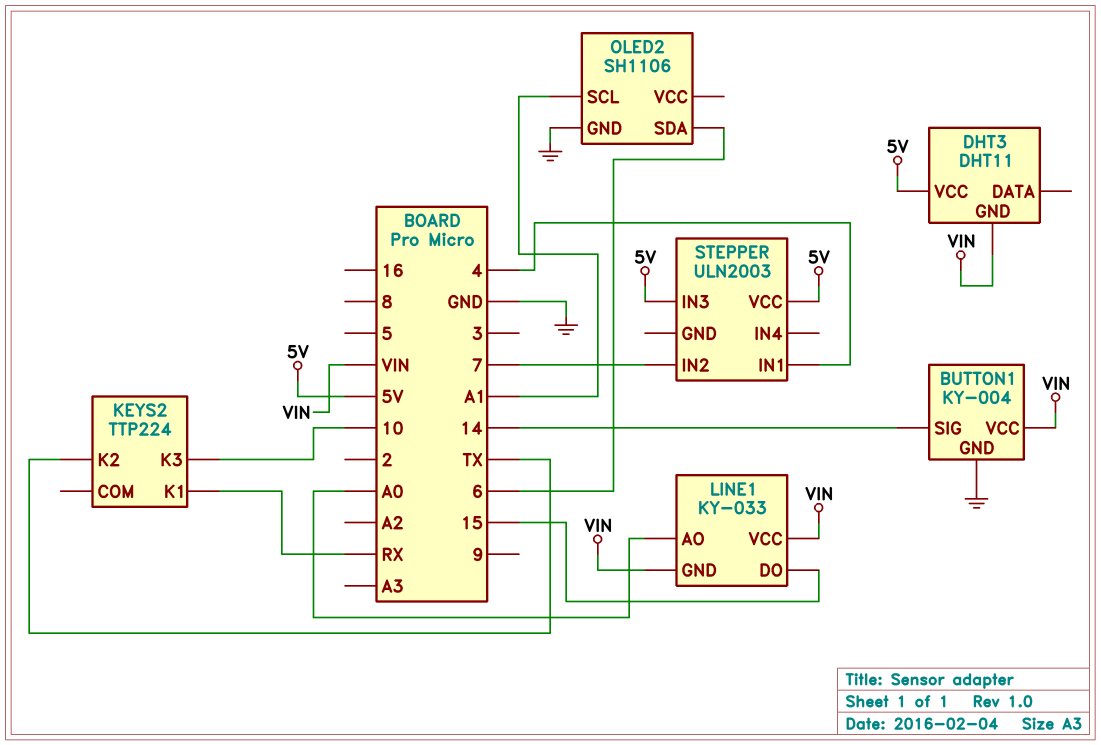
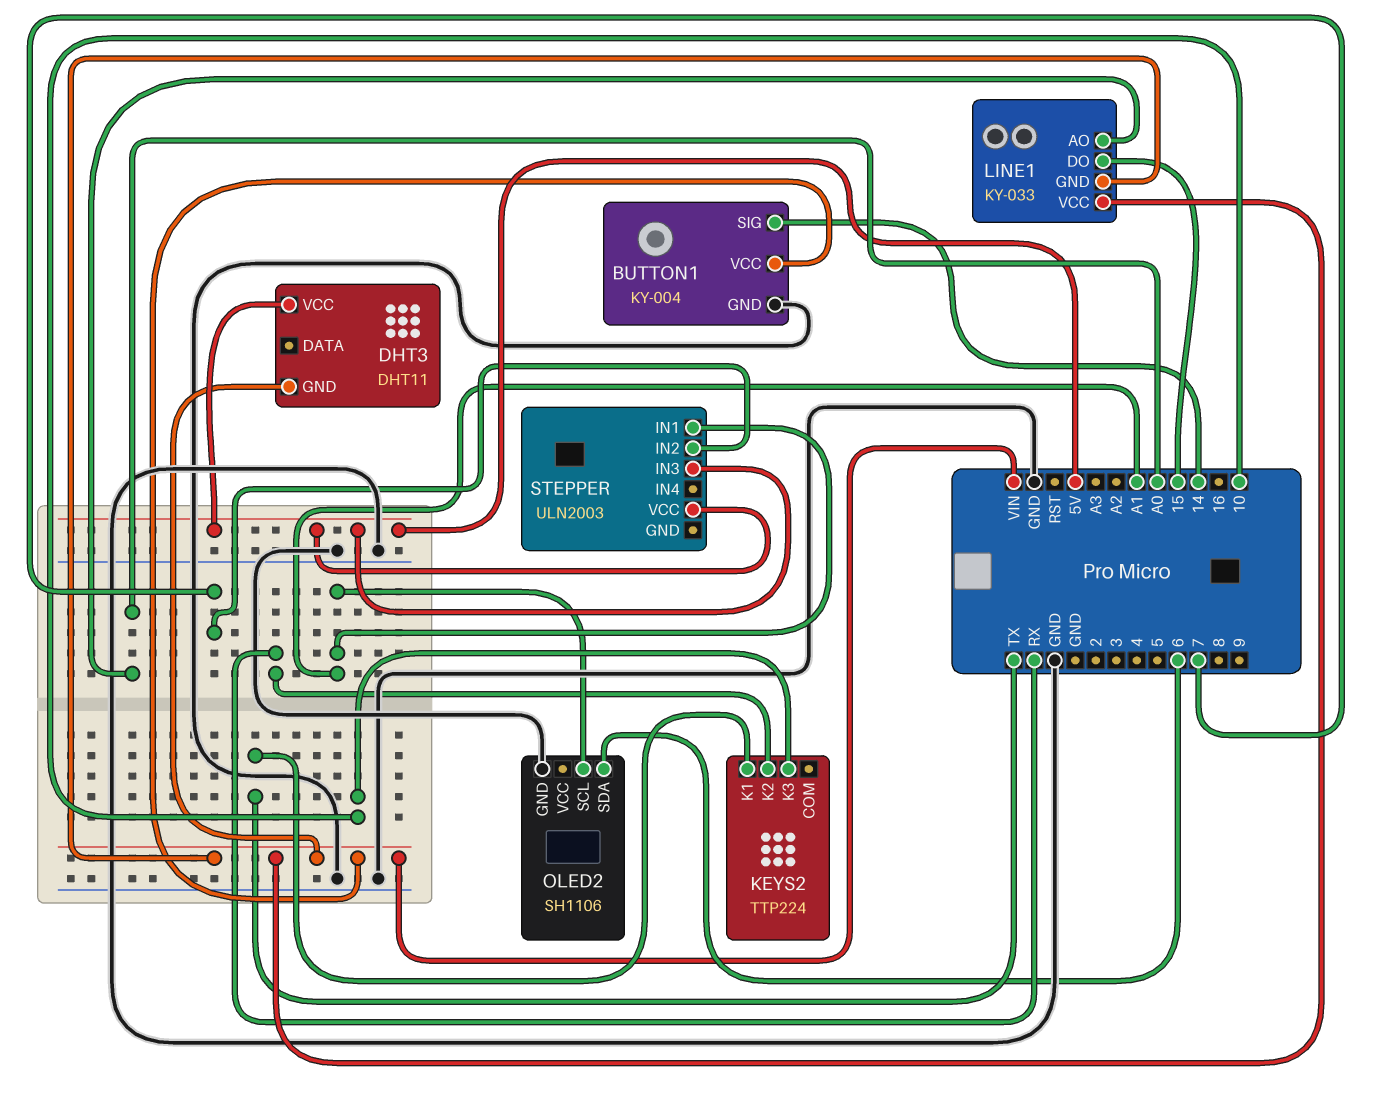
KEYS2 pin K1: RX -> TX
KEYS2 pin K2: TX -> RX
STEPPER pin IN1: 4 -> A1

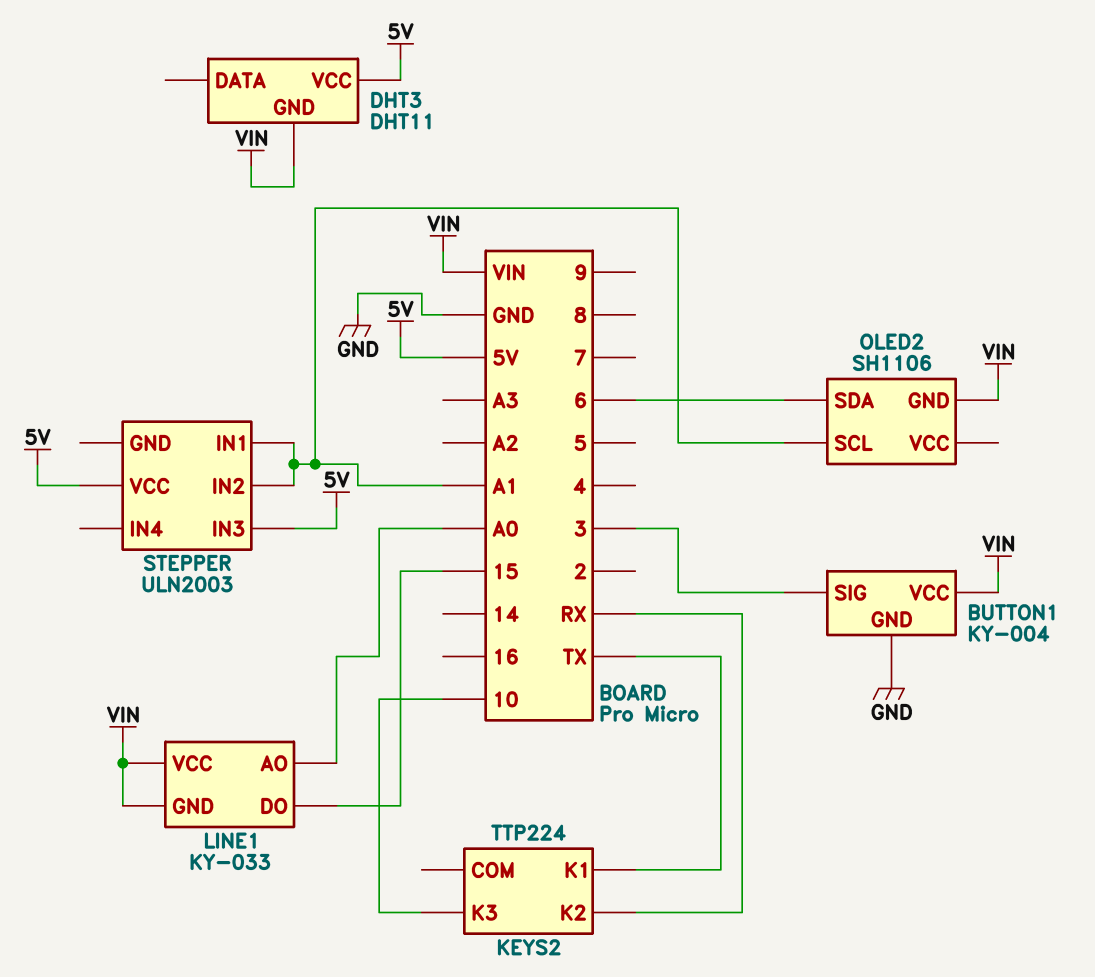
BUTTON1 pin SIG: 14 -> 3
OLED2 pin GND: GND -> VIN
STEPPER pin IN2: 7 -> A1

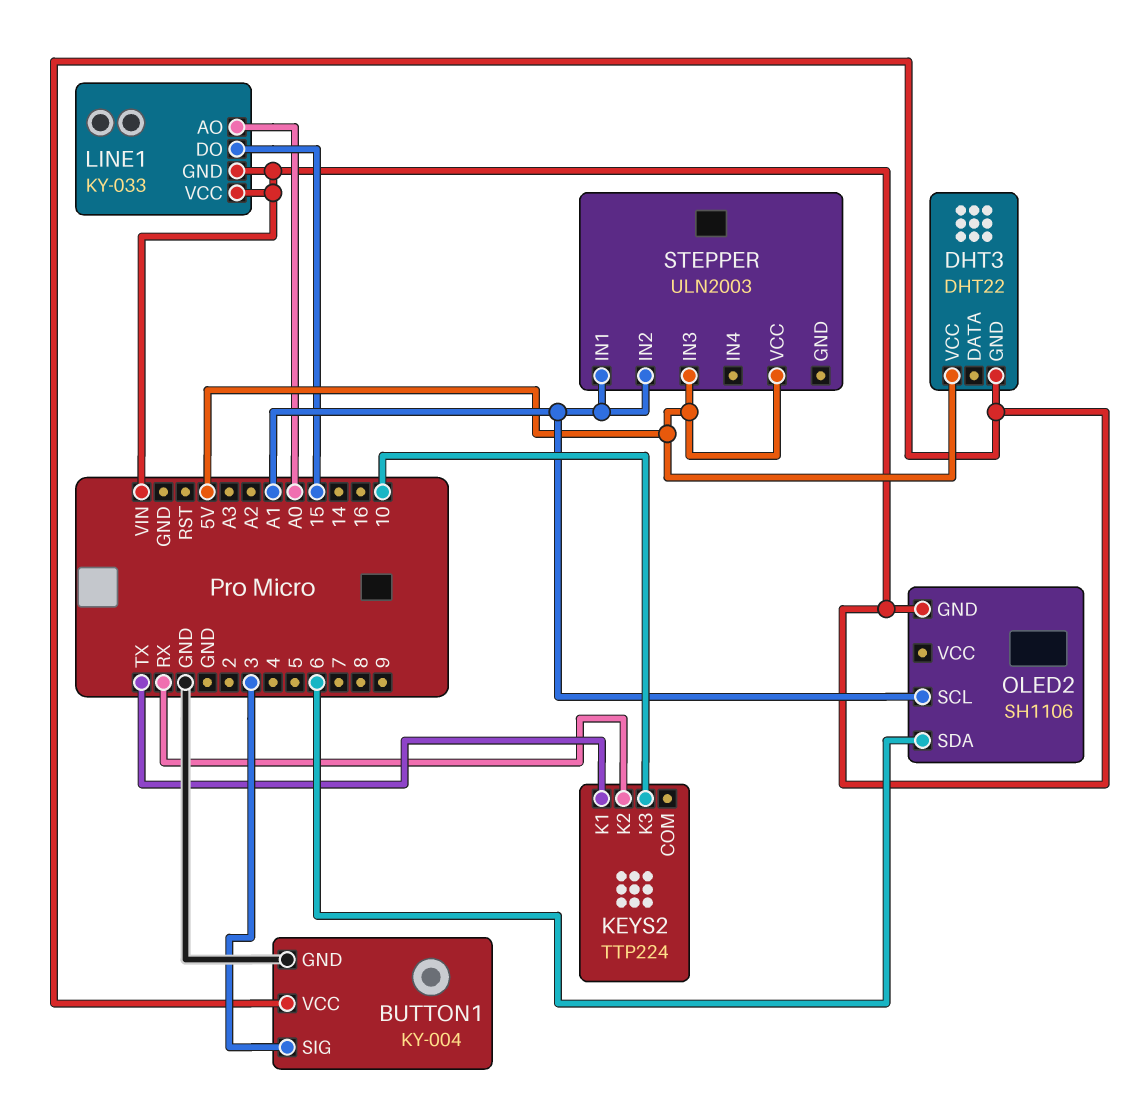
DHT3: DHT11 -> DHT22

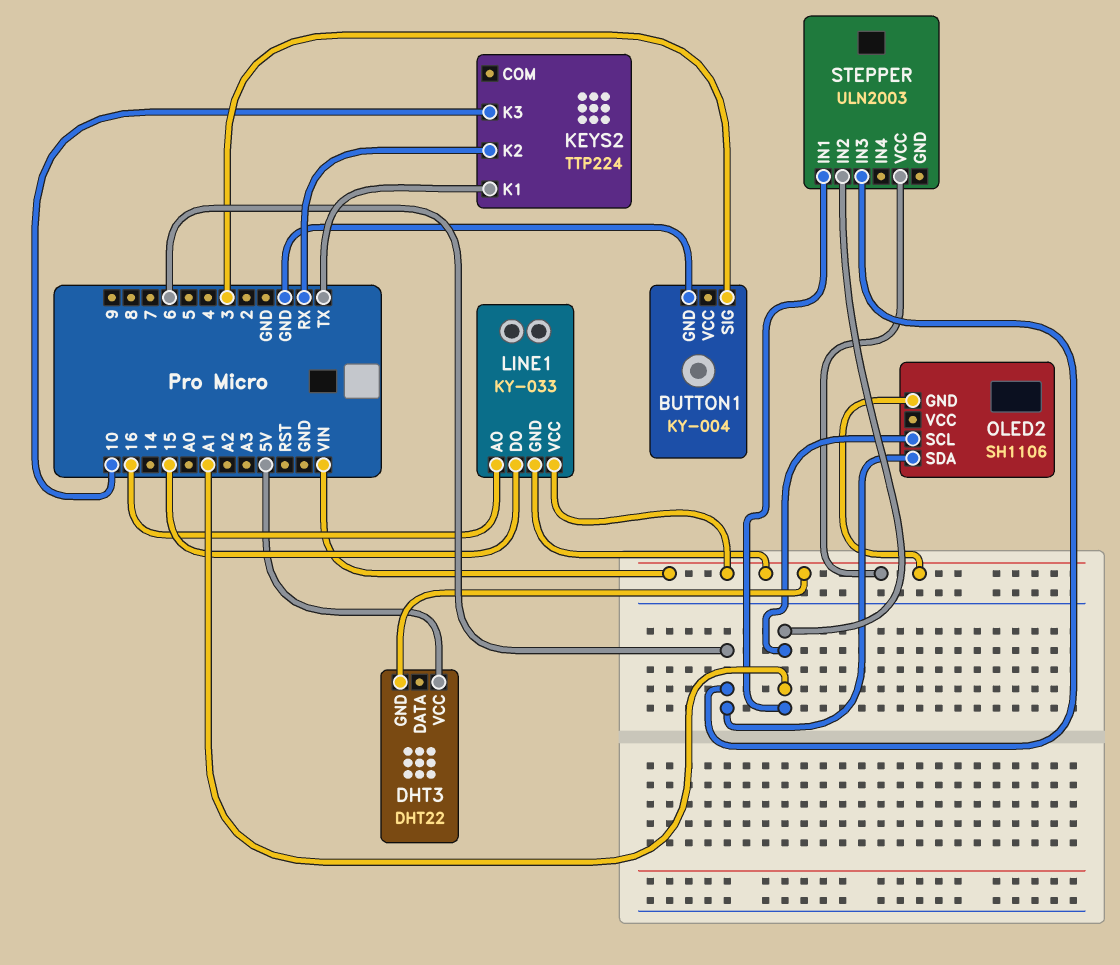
BUTTON1 pin VCC: VIN -> none
LINE1 pin AO: A0 -> 16
STEPPER pin IN3: 5V -> 6
STEPPER pin VCC: 5V -> VIN

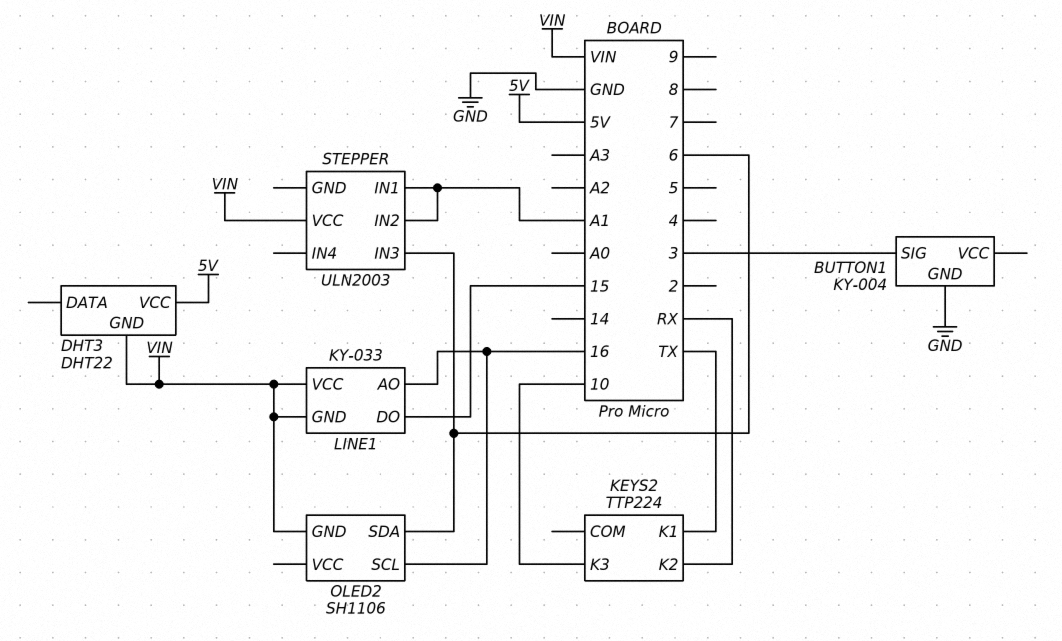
OLED2 pin SCL: A1 -> 16

